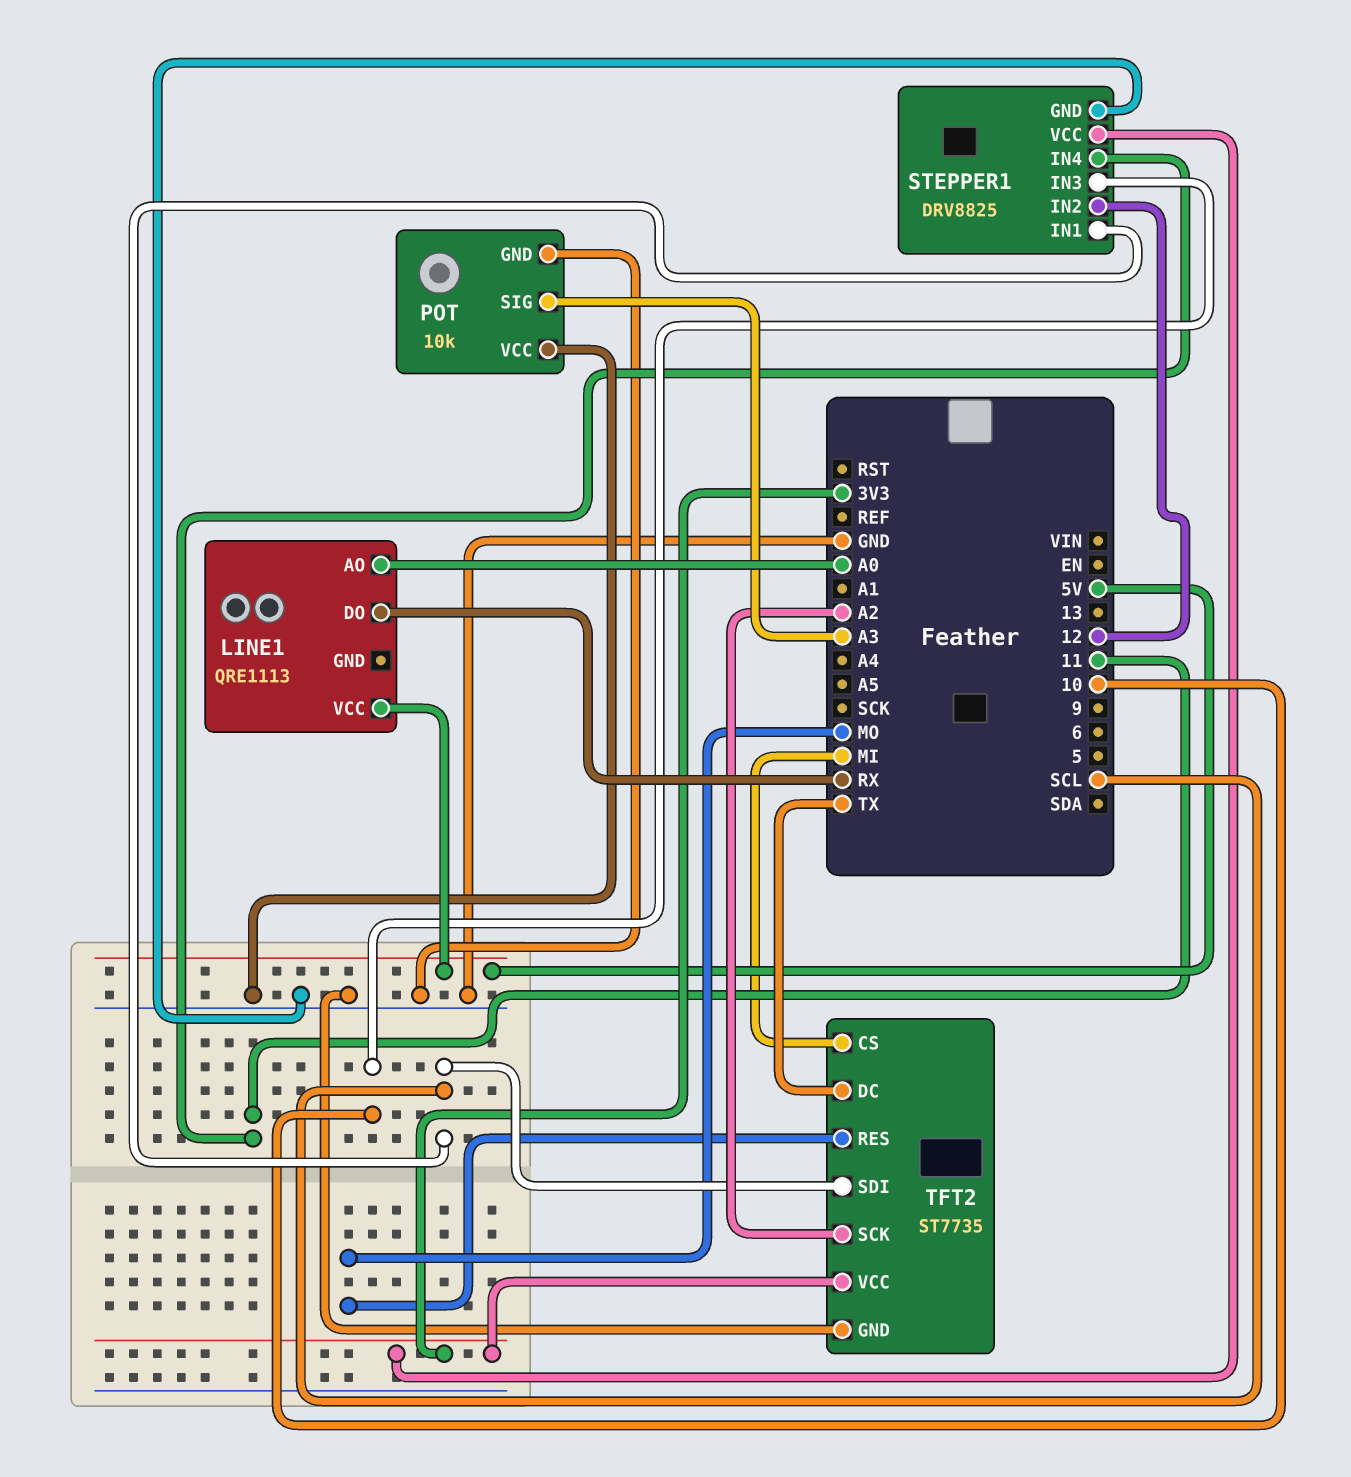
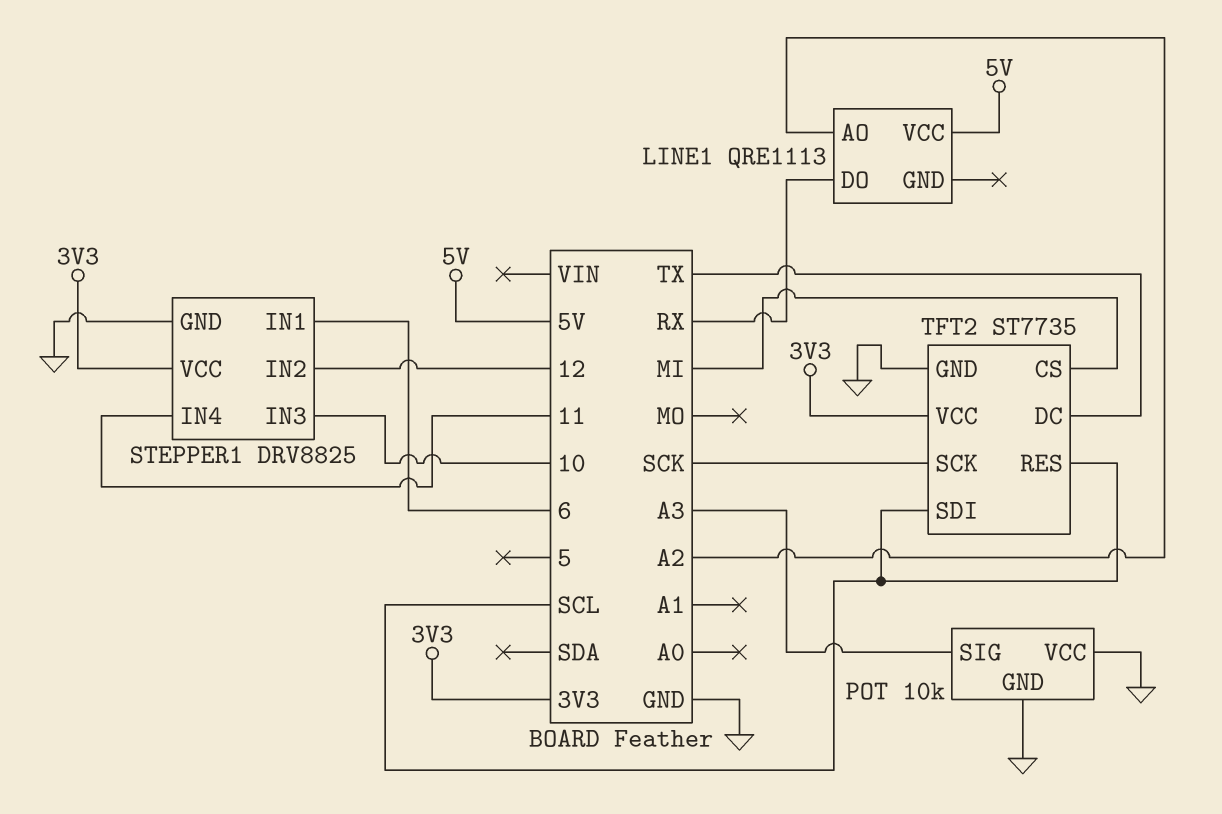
LINE1 pin AO: A0 -> A2
STEPPER1 pin IN1: SCL -> 6
TFT2 pin RES: MO -> SCL
TFT2 pin SCK: A2 -> SCK

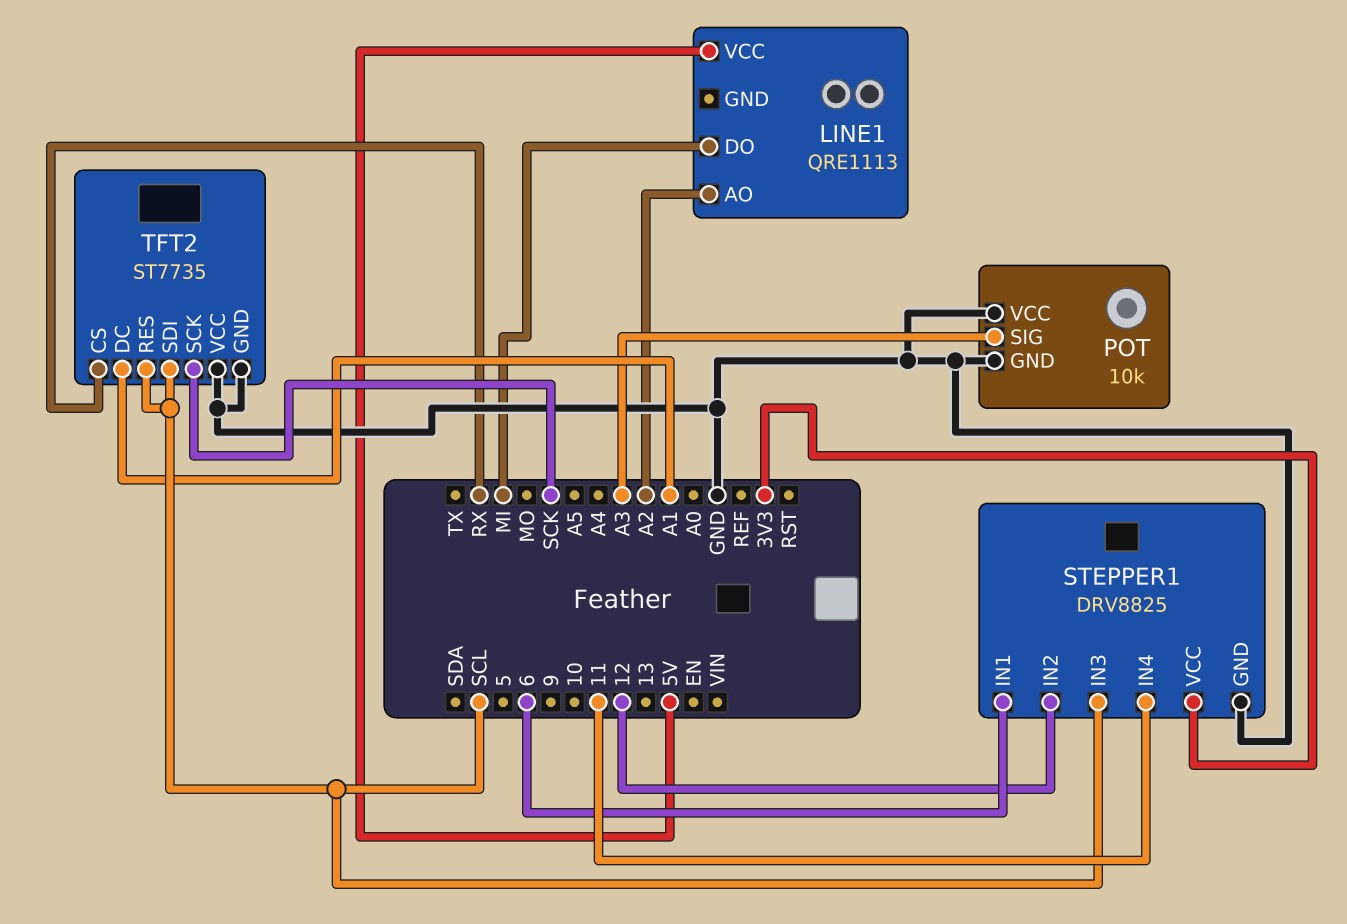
LINE1 pin DO: RX -> MI
STEPPER1 pin IN3: 10 -> SCL
TFT2 pin CS: MI -> RX
TFT2 pin DC: TX -> A1
TFT2 pin VCC: 3V3 -> GND

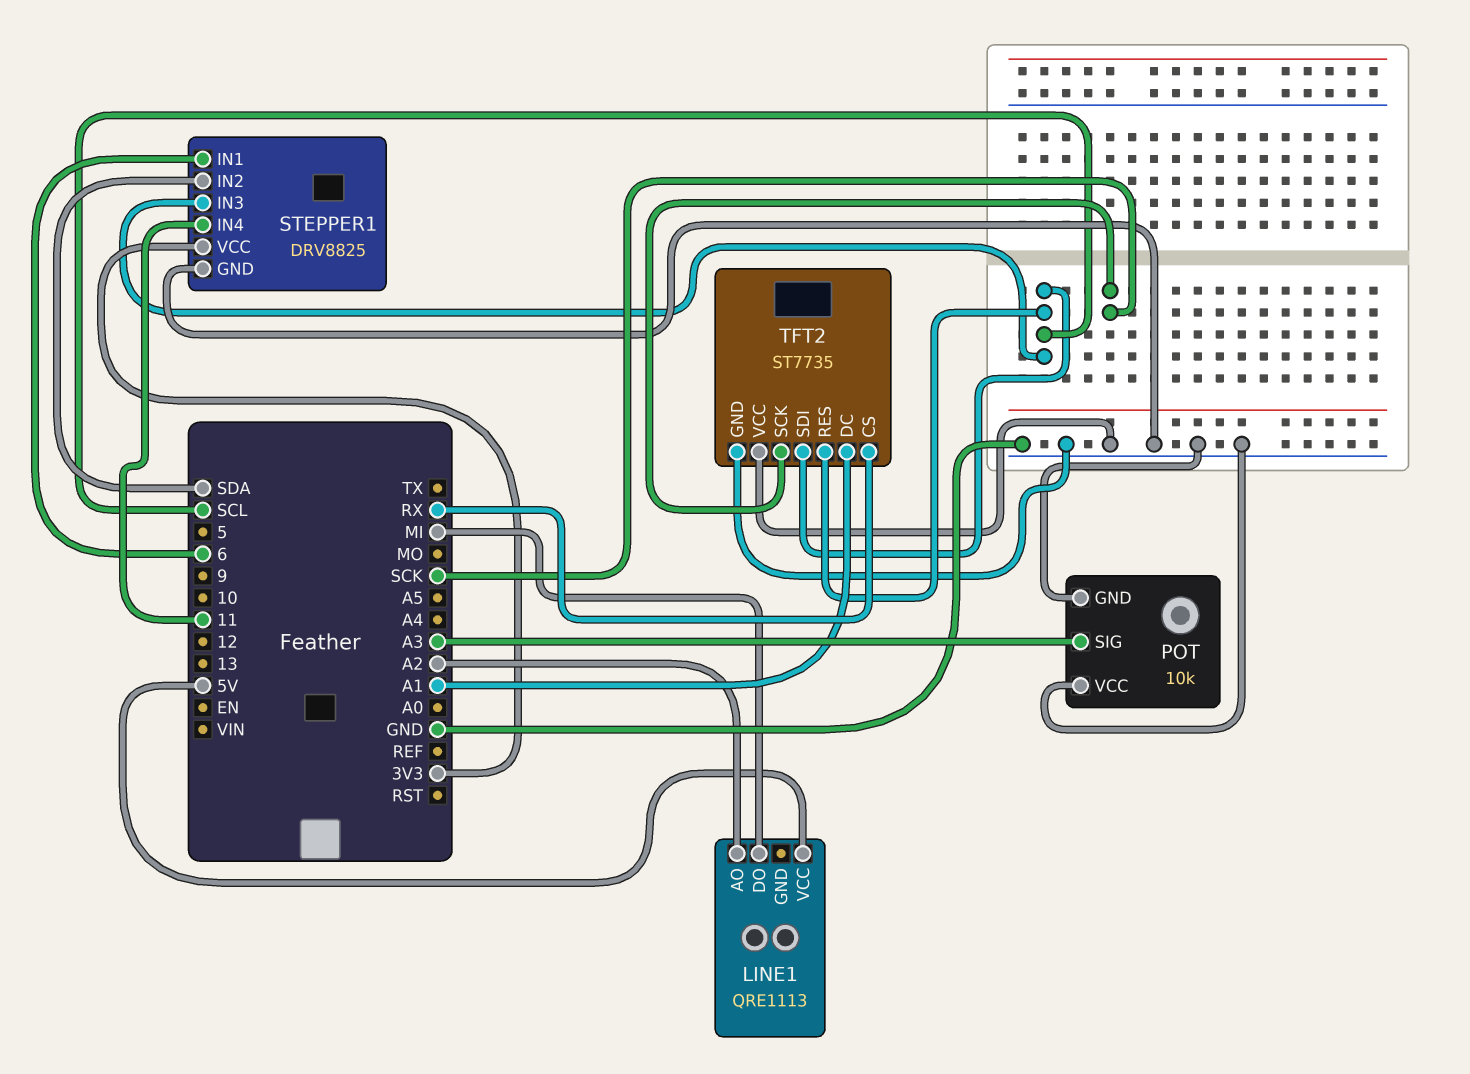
STEPPER1 pin IN2: 12 -> SDA

